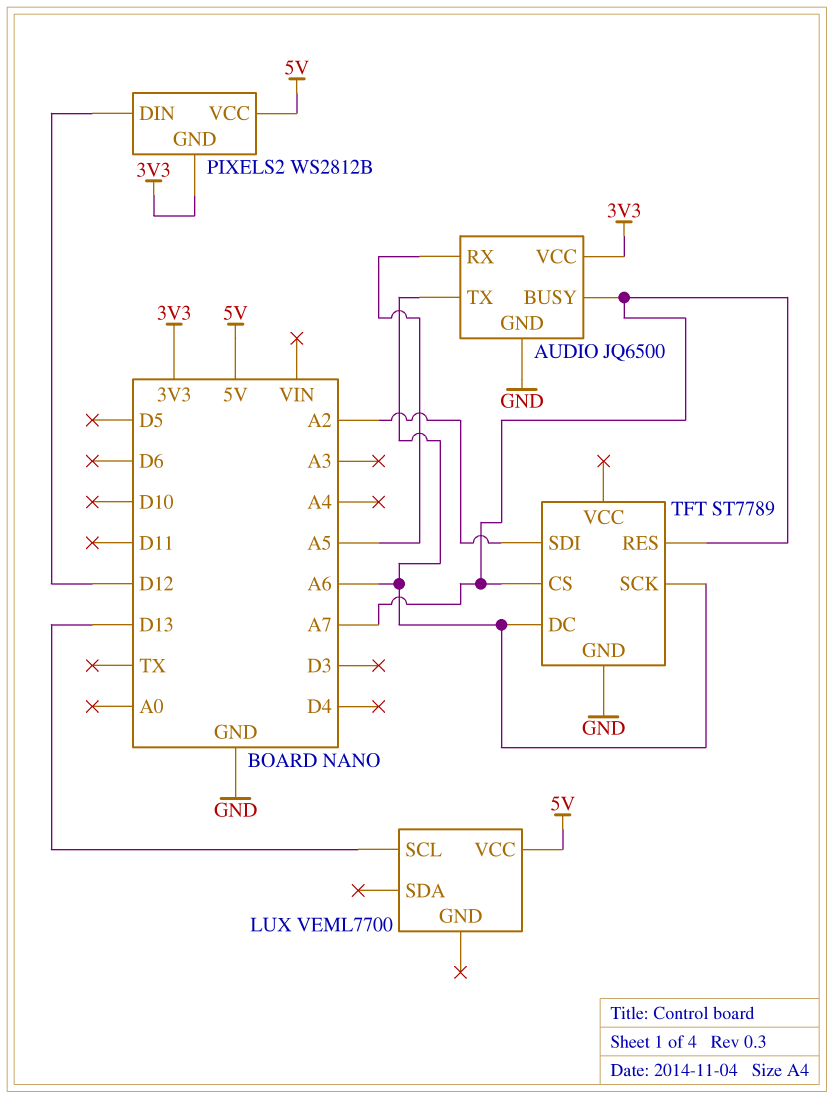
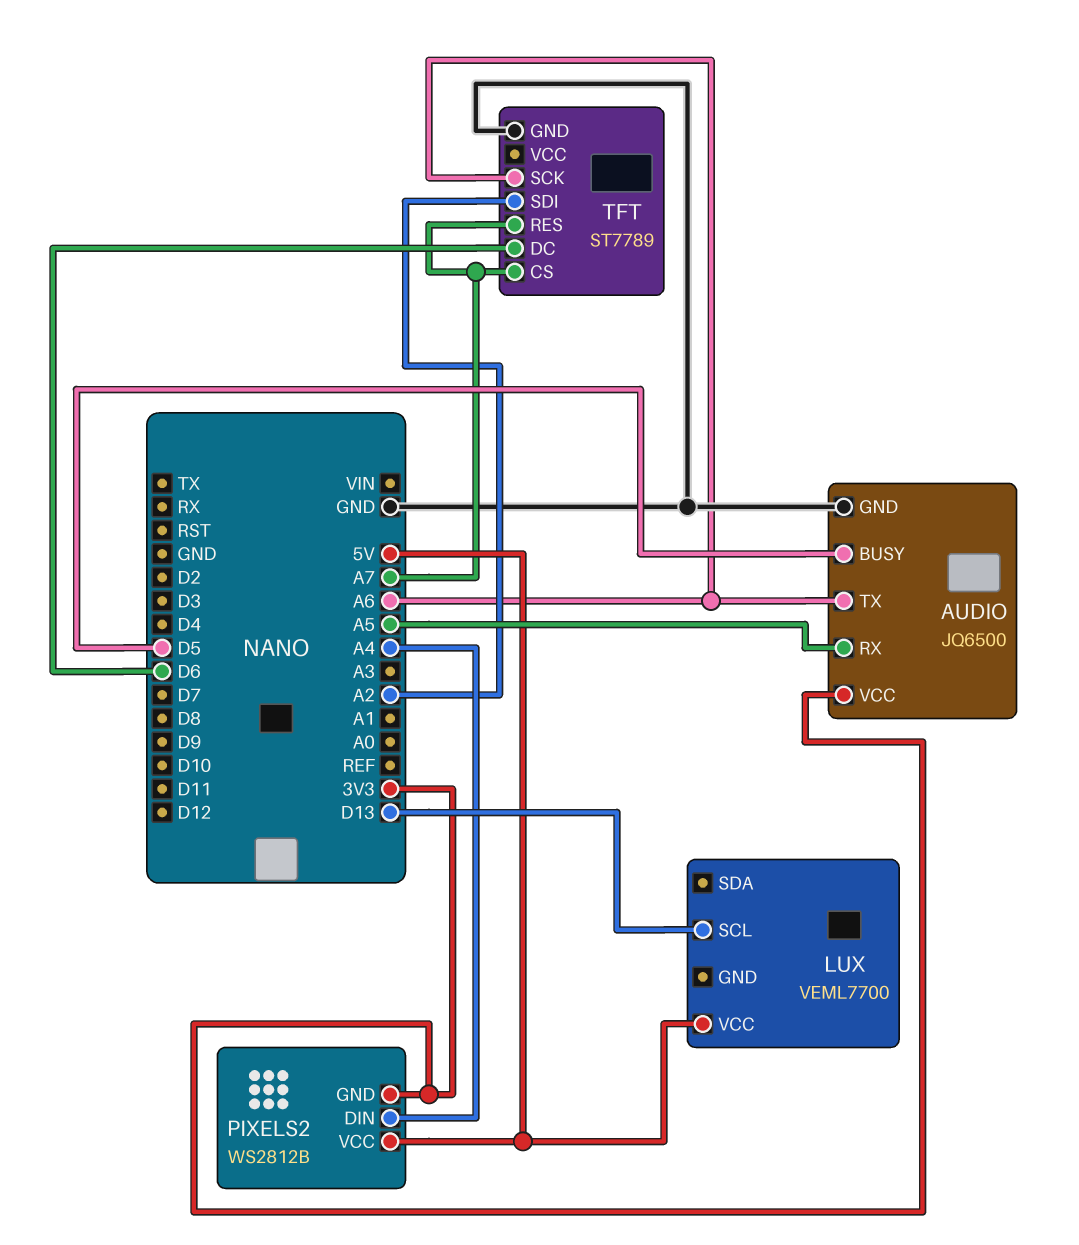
AUDIO pin BUSY: A7 -> D5
PIXELS2 pin DIN: D12 -> A4
TFT pin DC: A6 -> D6

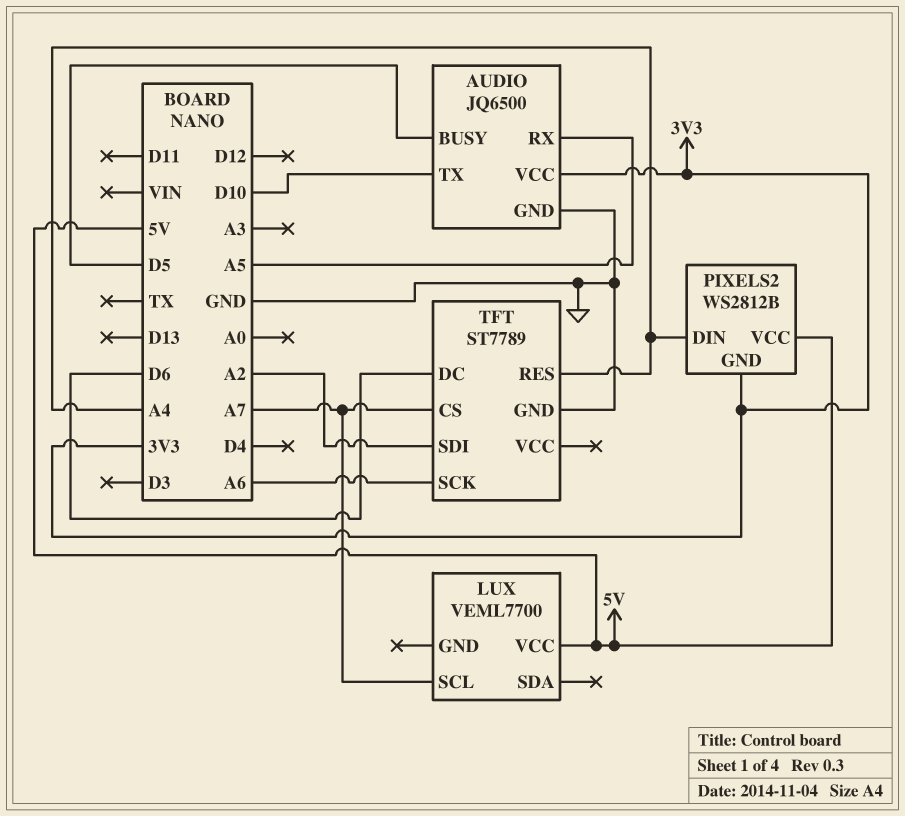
AUDIO pin TX: A6 -> D10
LUX pin SCL: D13 -> A7
TFT pin RES: A7 -> A4

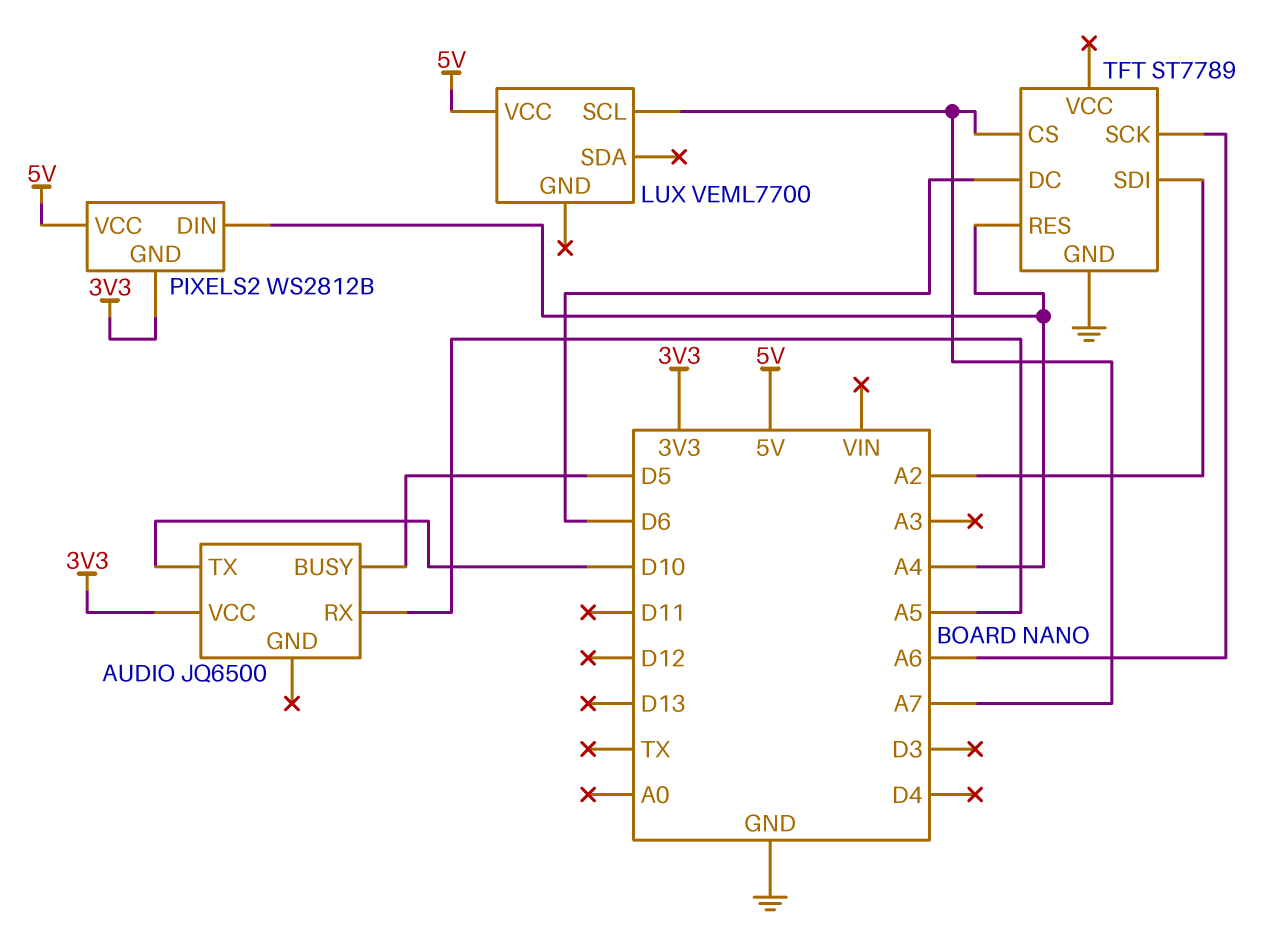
AUDIO pin GND: GND -> none

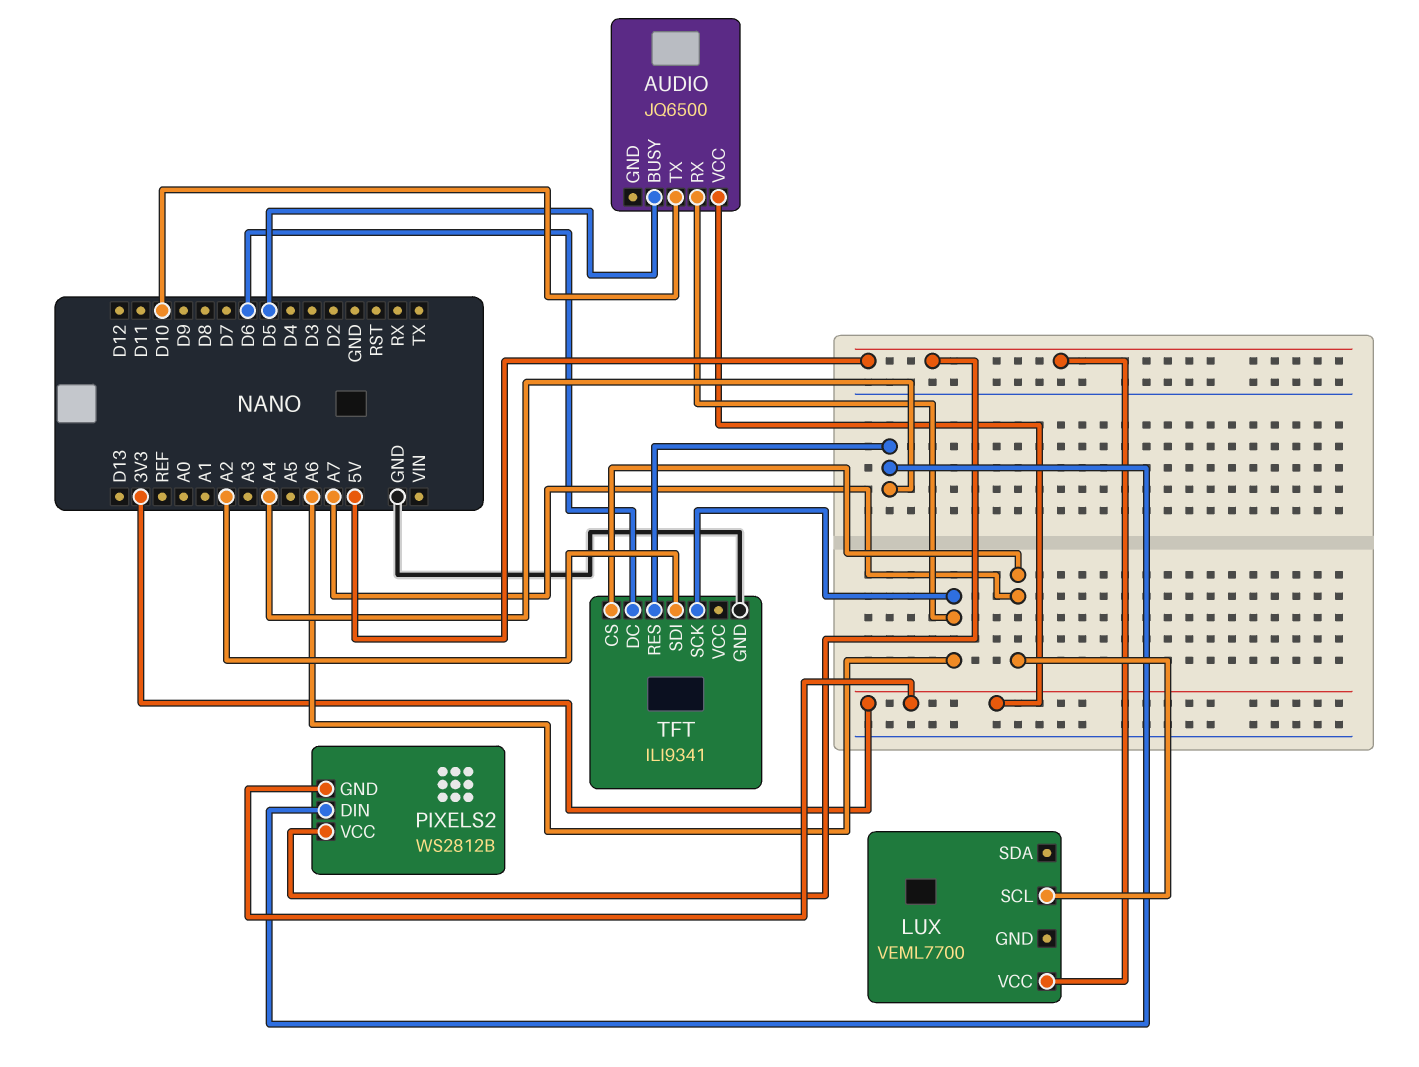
AUDIO pin RX: A5 -> A6
TFT: ST7789 -> ILI9341

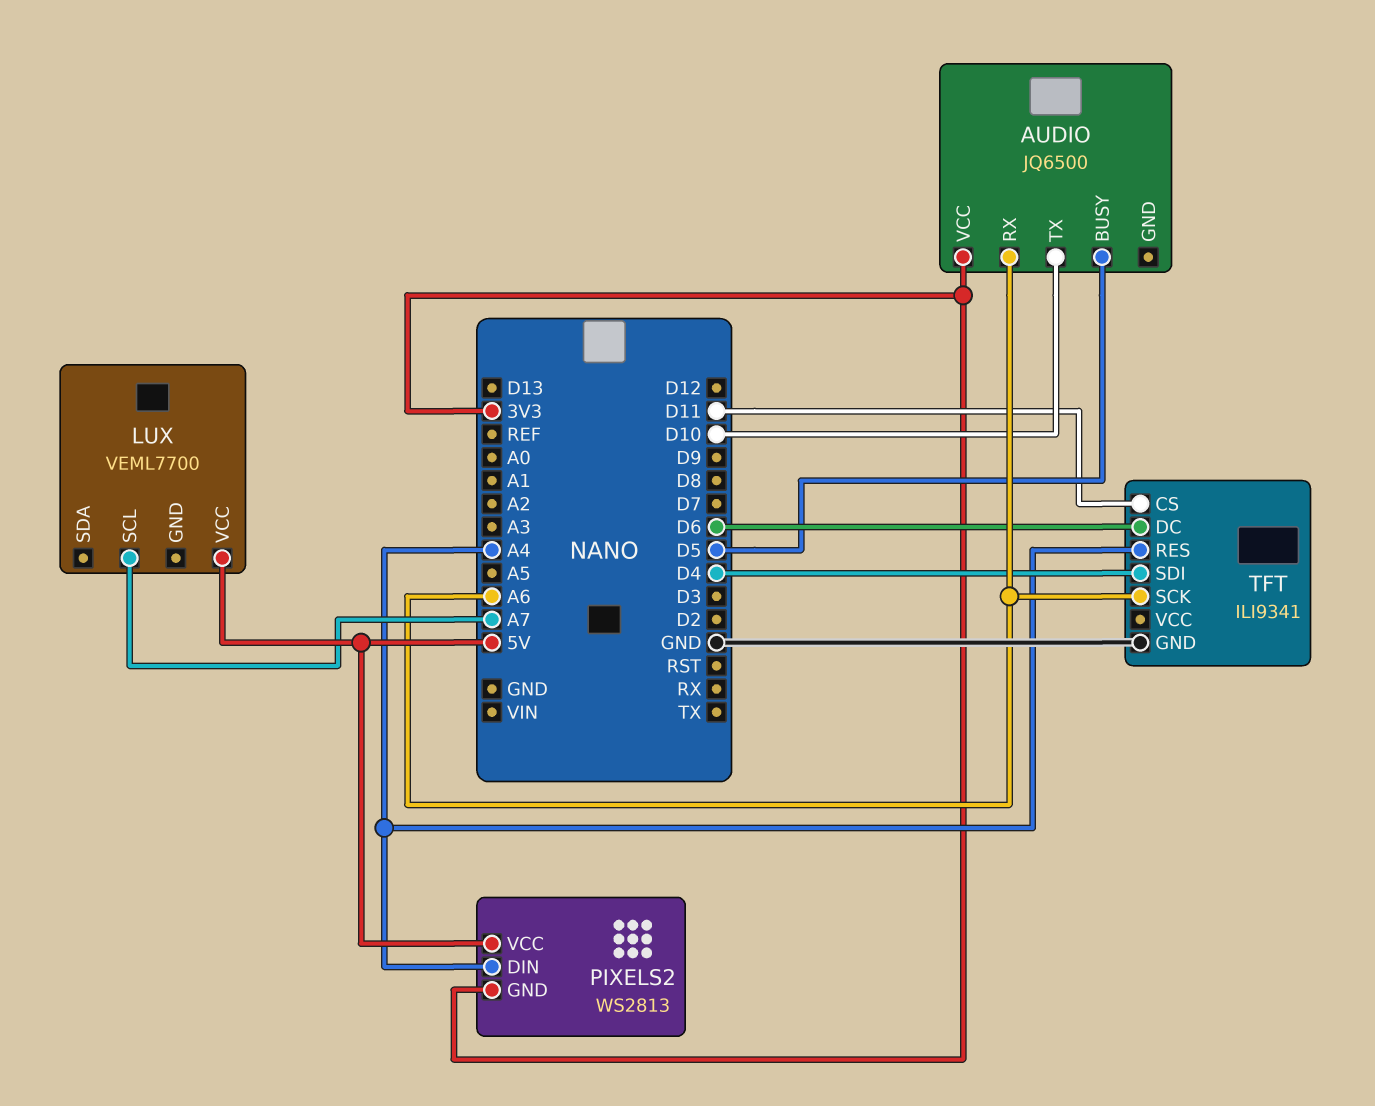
PIXELS2: WS2812B -> WS2813
TFT pin CS: A7 -> D11
TFT pin SDI: A2 -> D4

